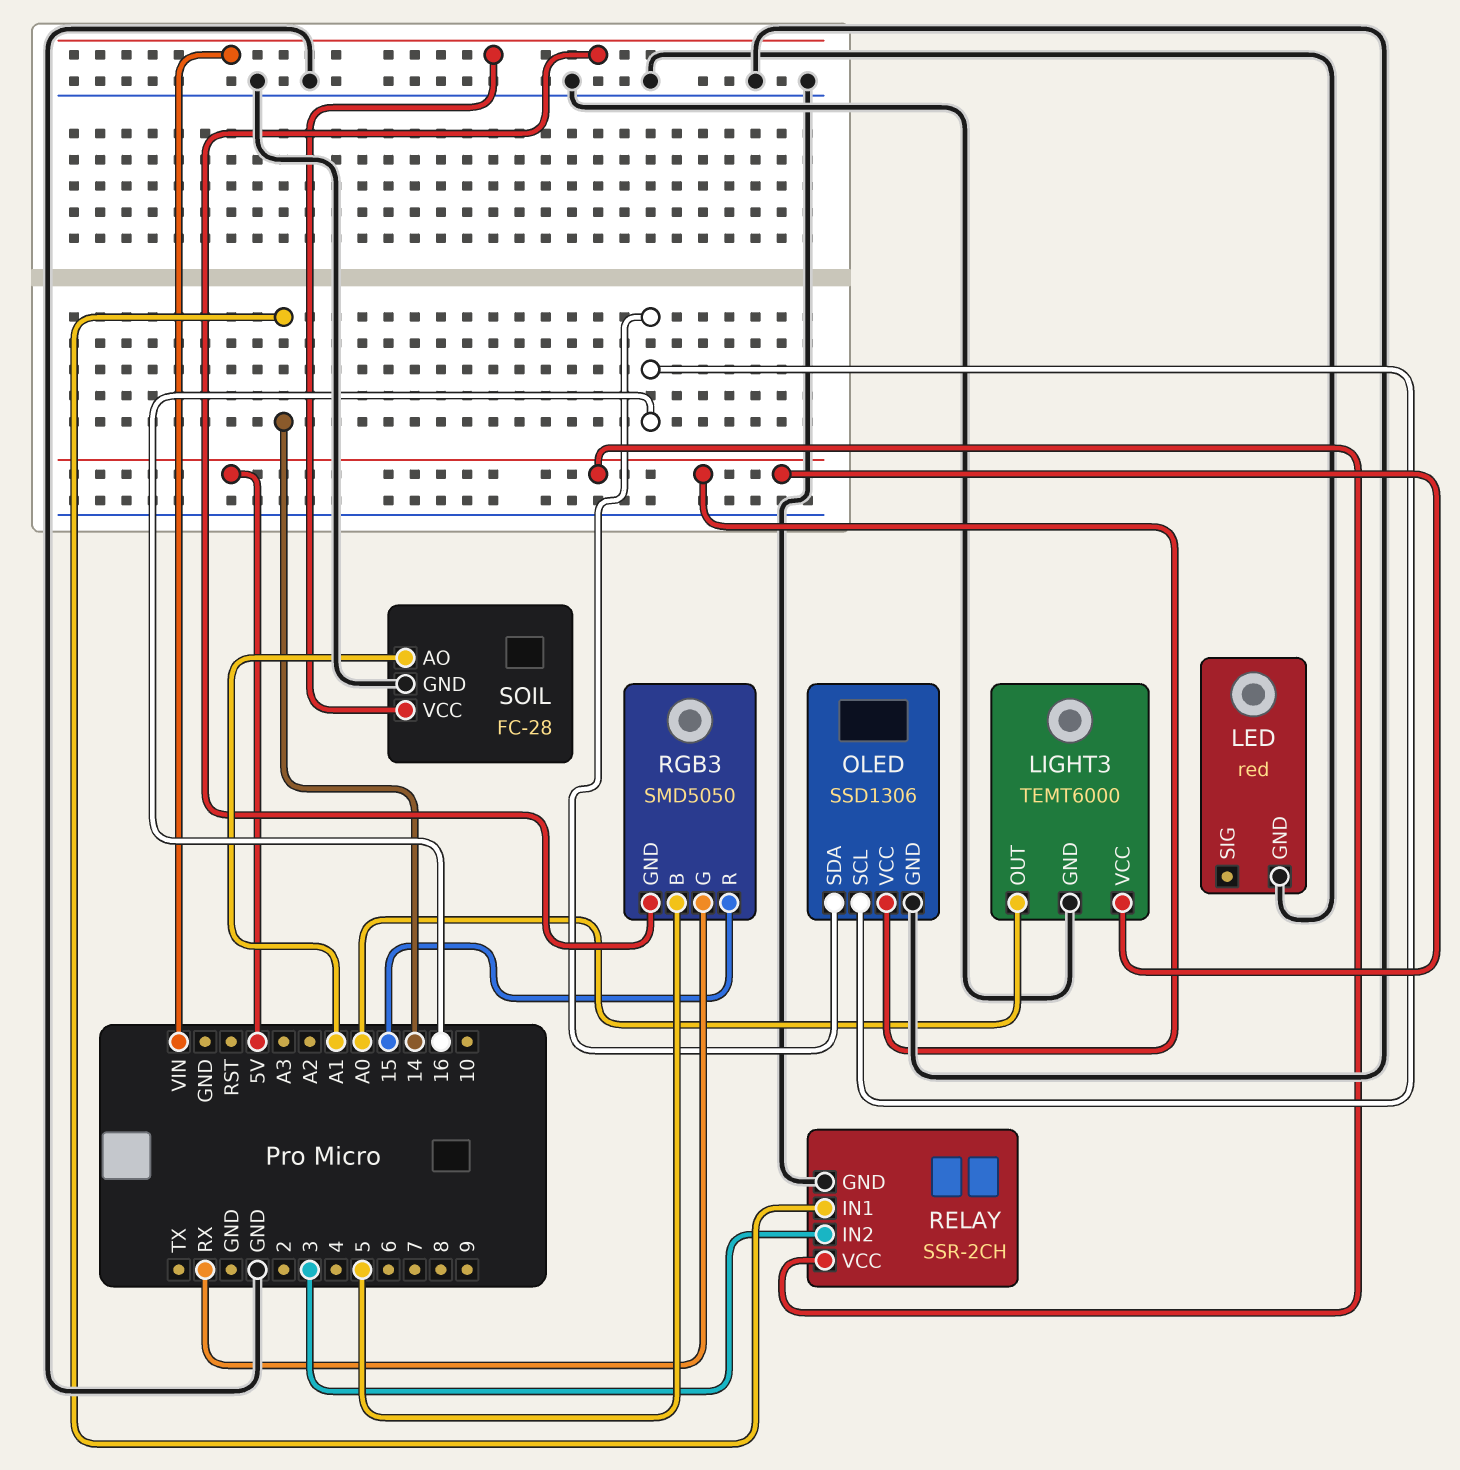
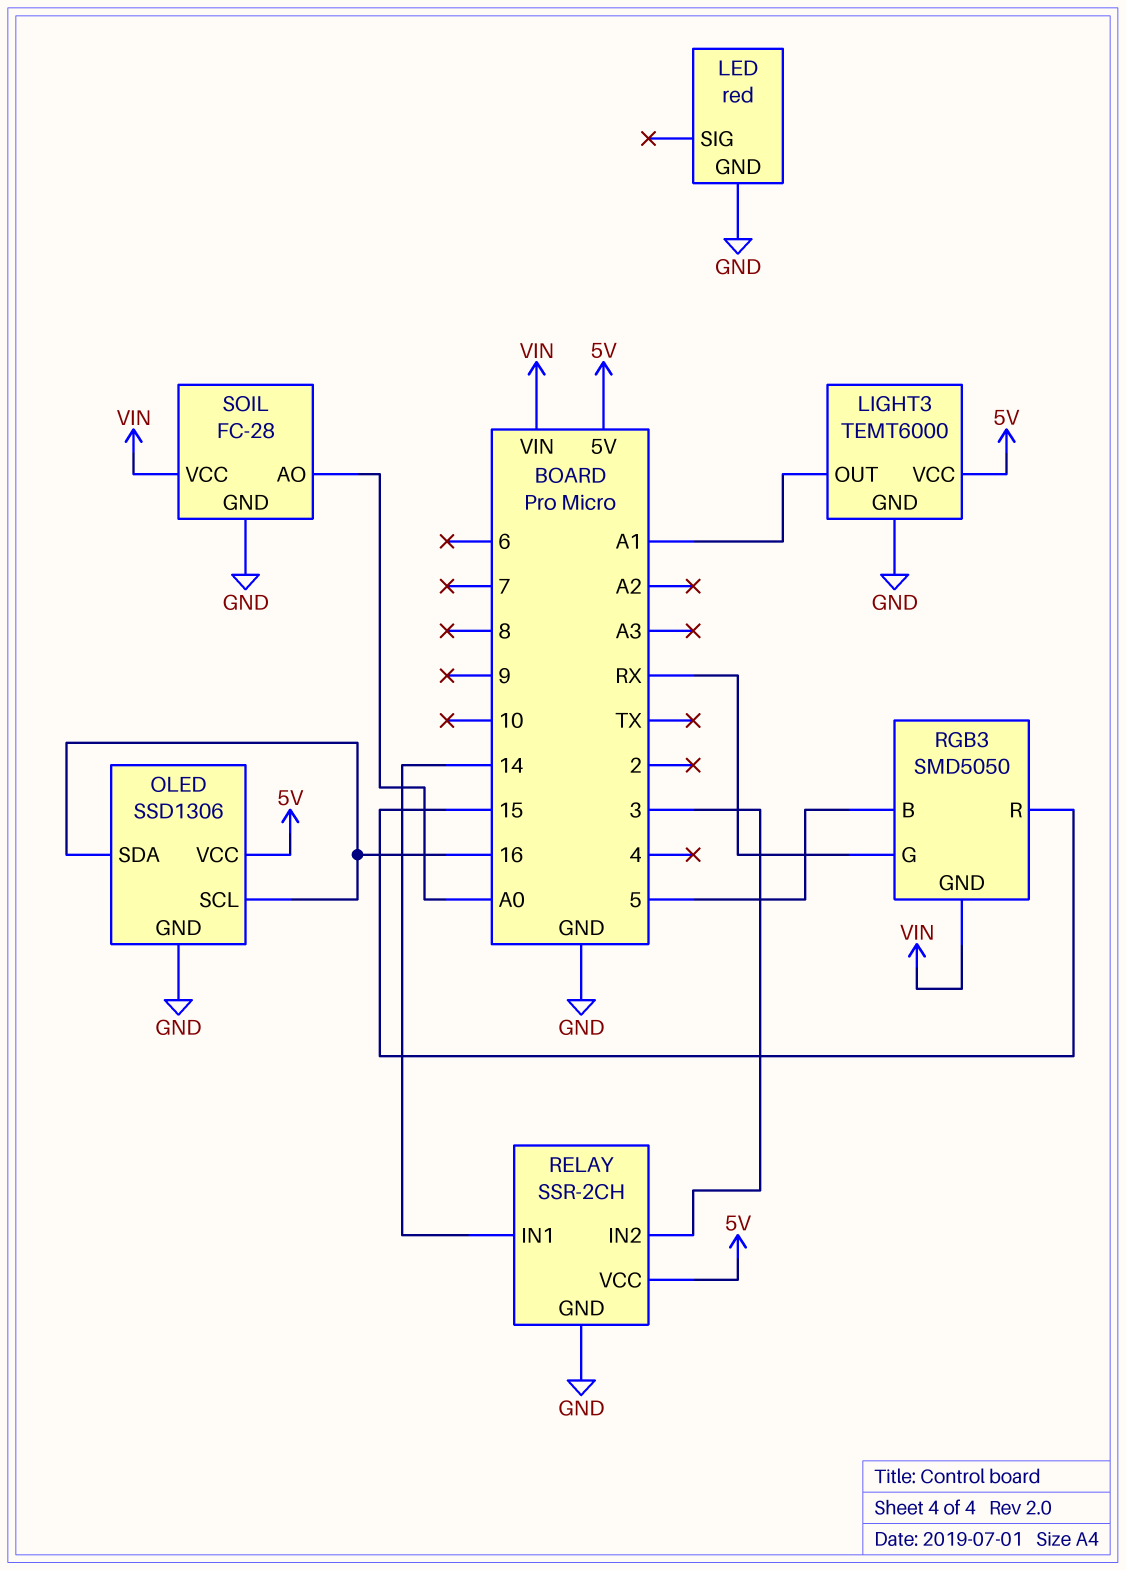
LIGHT3 pin OUT: A0 -> A1
SOIL pin AO: A1 -> A0

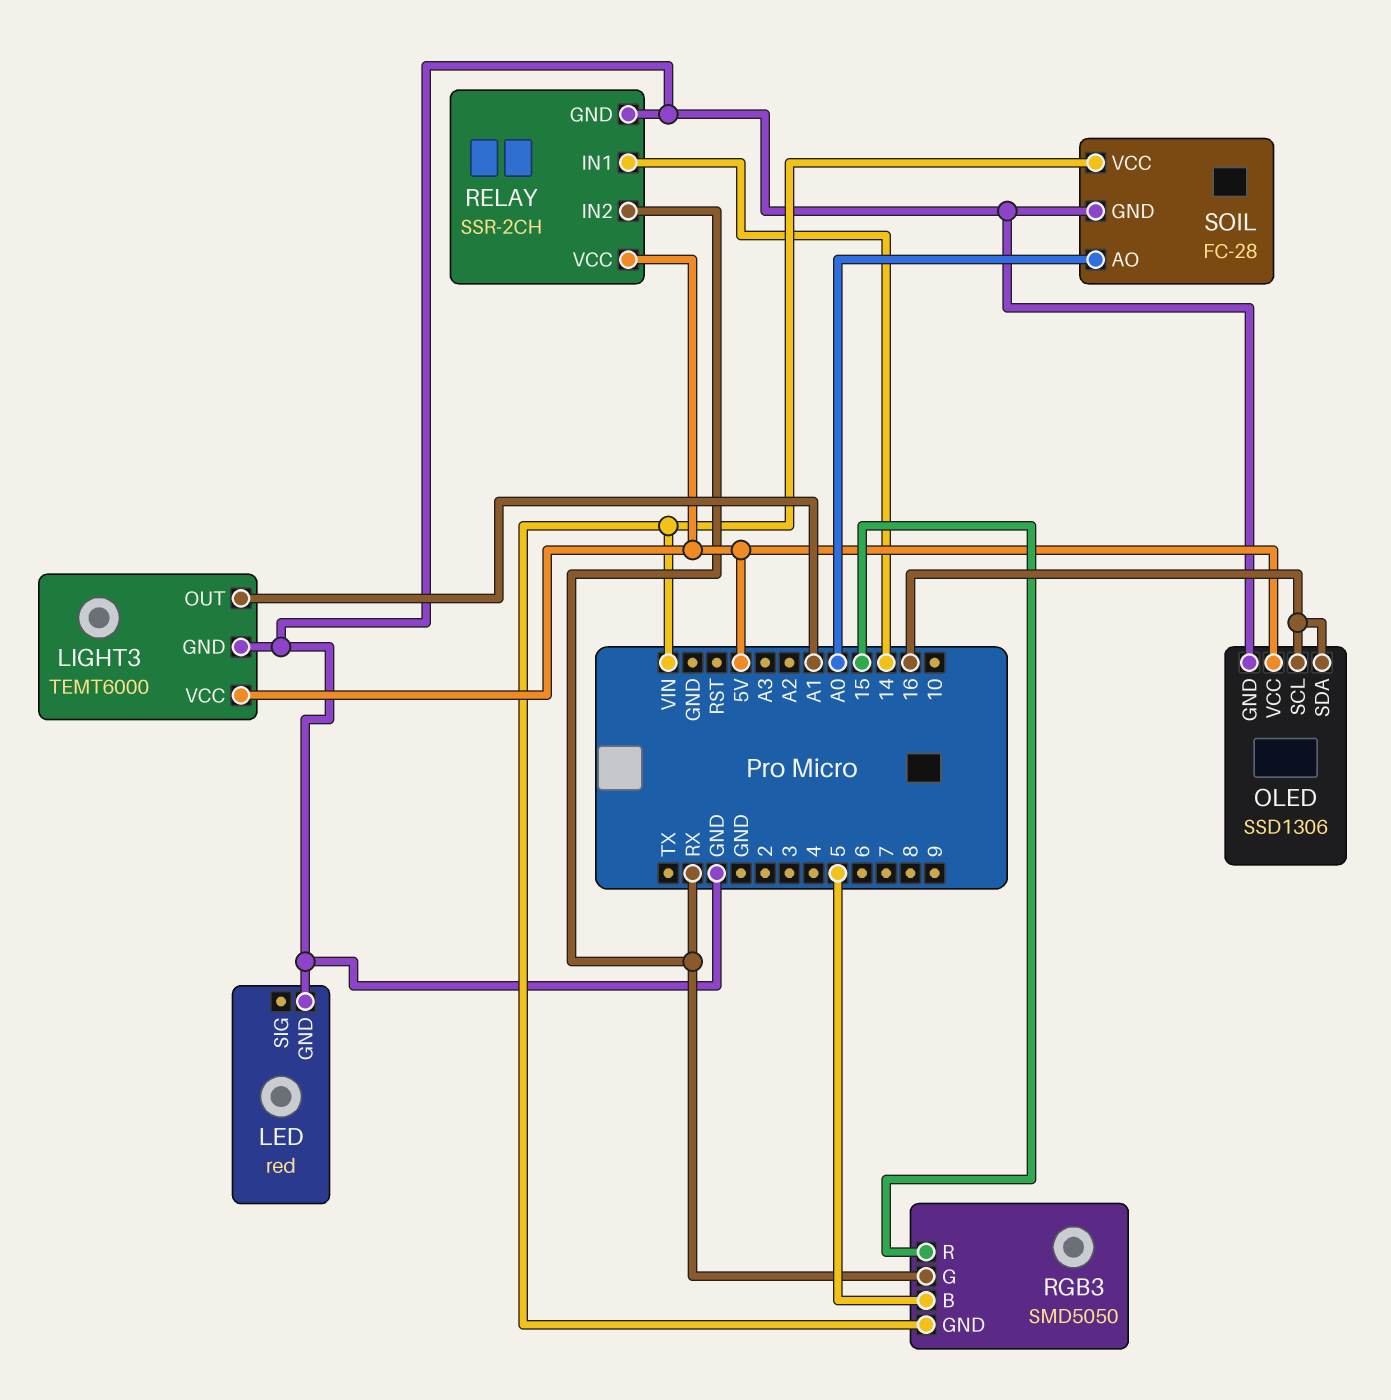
RELAY pin IN2: 3 -> RX

